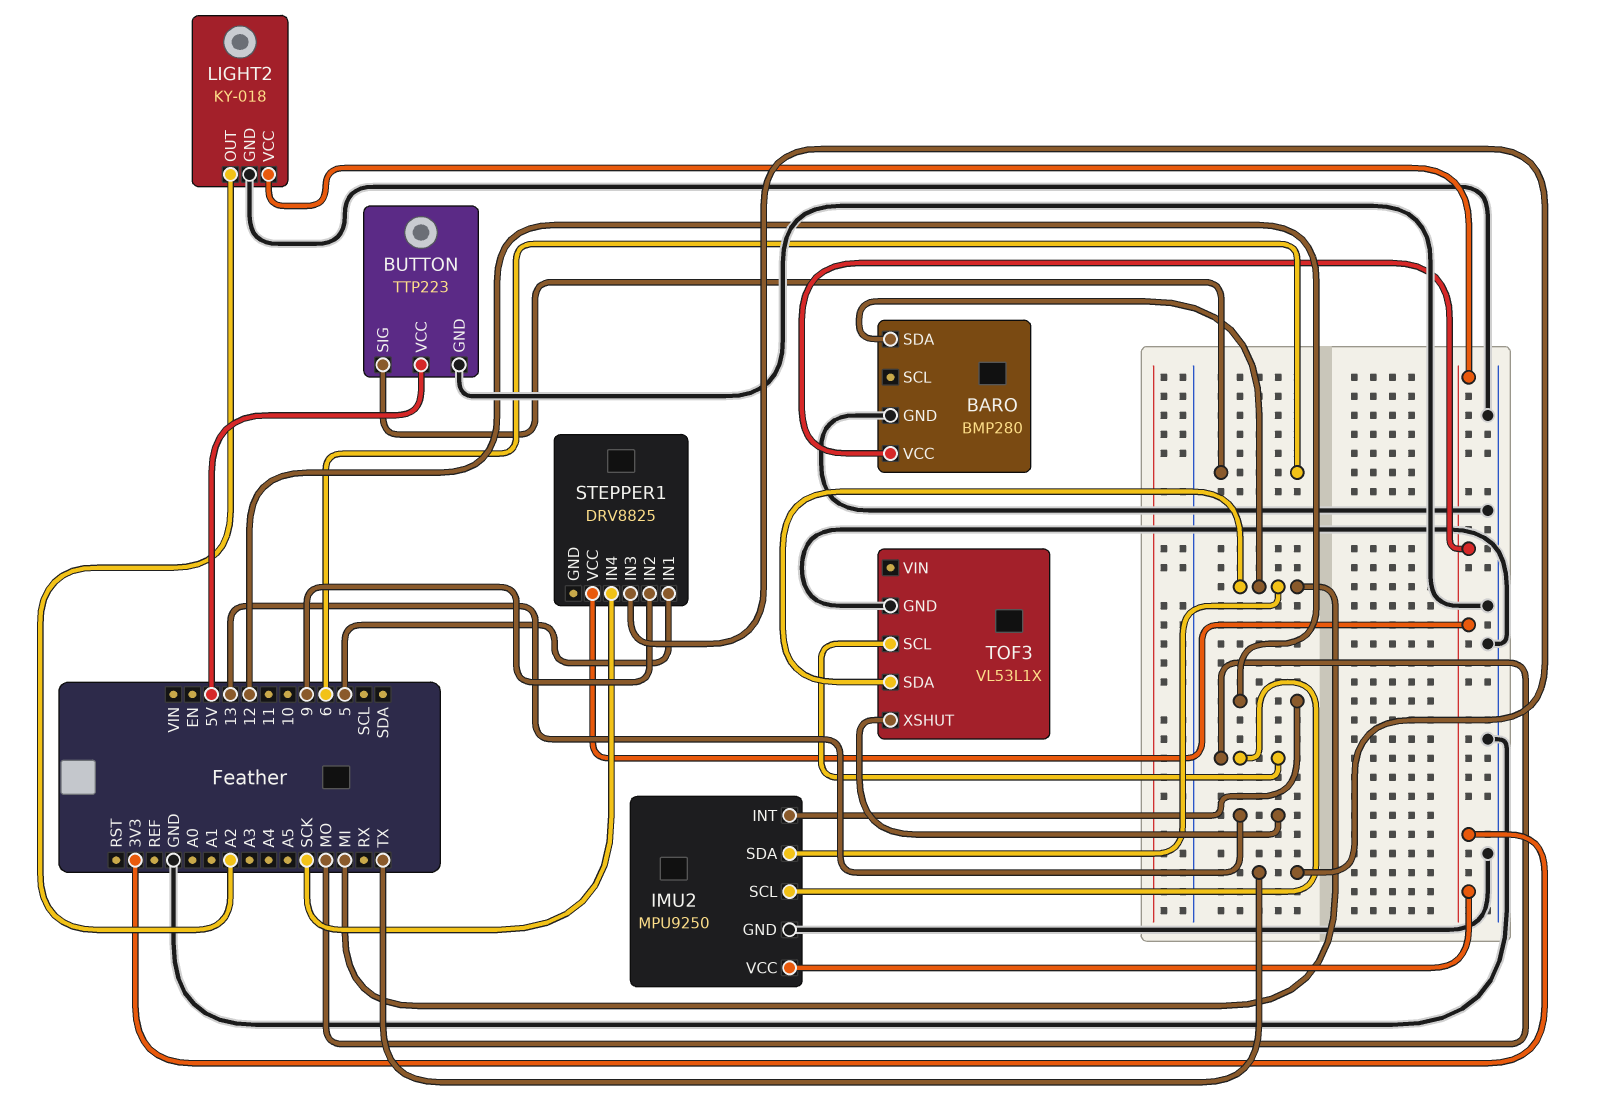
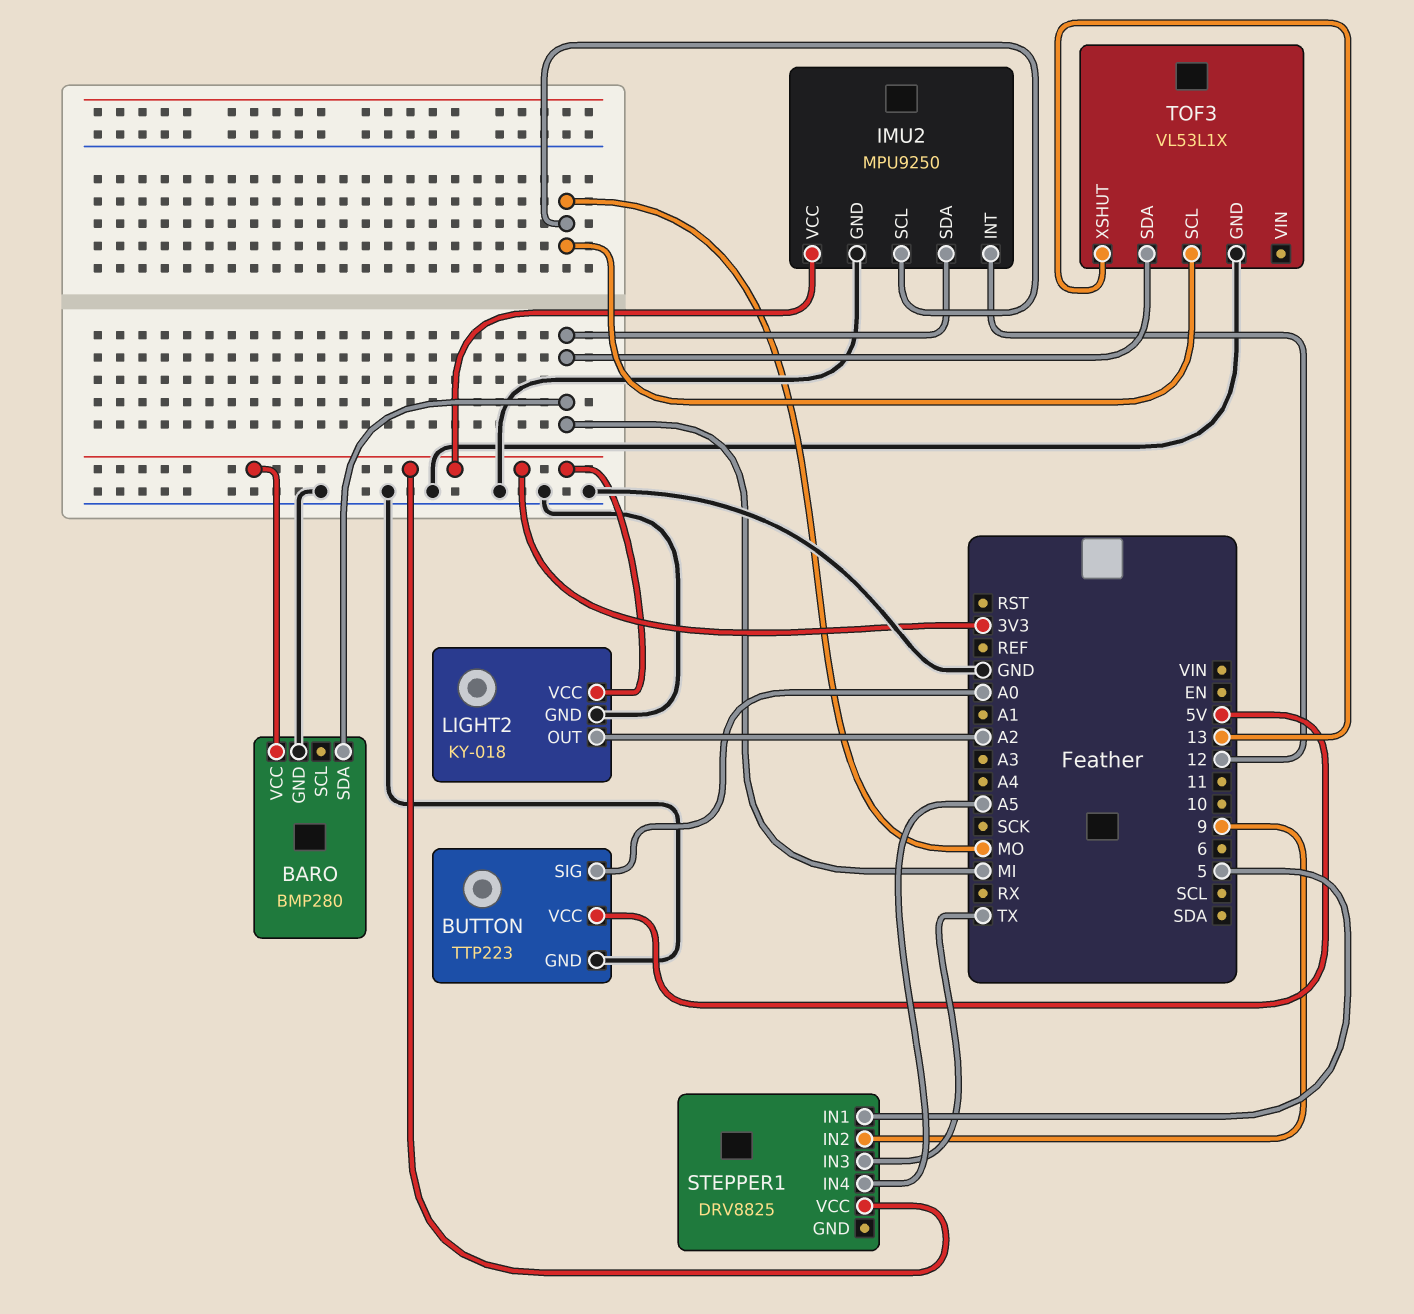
BUTTON pin SIG: 6 -> A0
STEPPER1 pin IN4: SCK -> A5

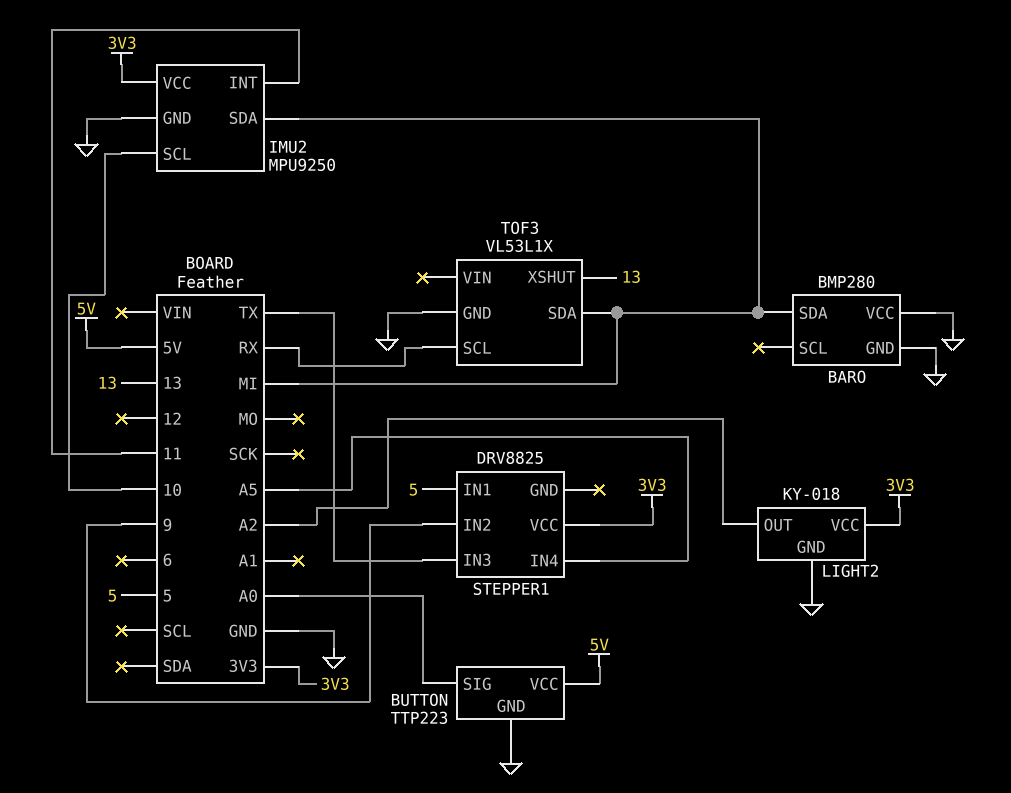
BARO pin VCC: 3V3 -> GND
IMU2 pin INT: 12 -> 11
IMU2 pin SCL: MO -> 10
TOF3 pin SCL: MO -> RX

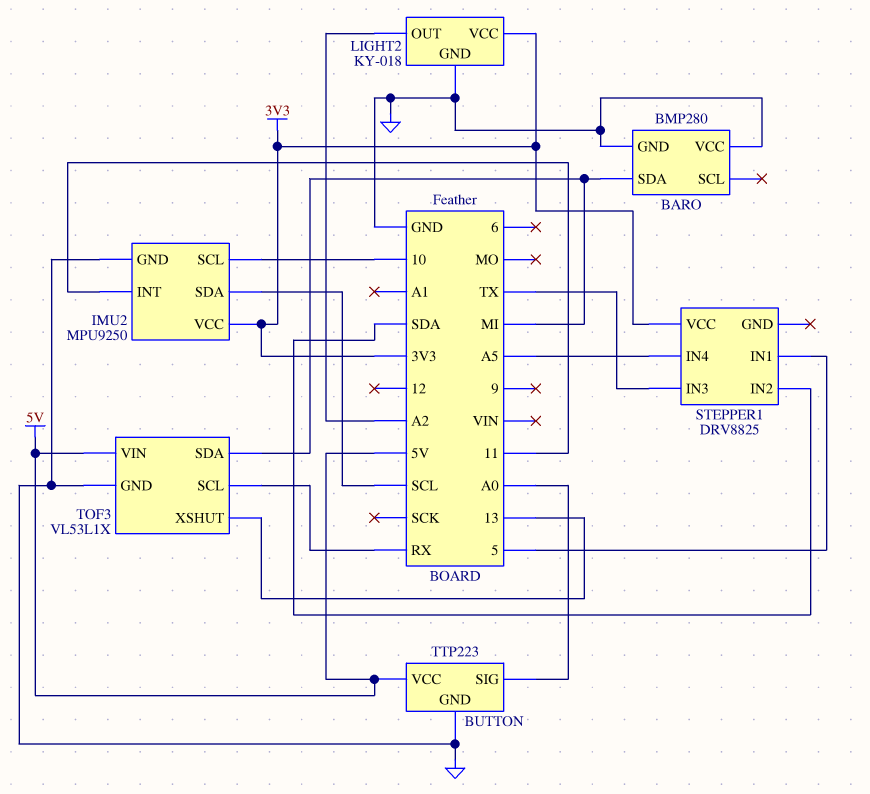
IMU2 pin SDA: MI -> SCL
STEPPER1 pin IN2: 9 -> SDA
TOF3 pin VIN: none -> 5V

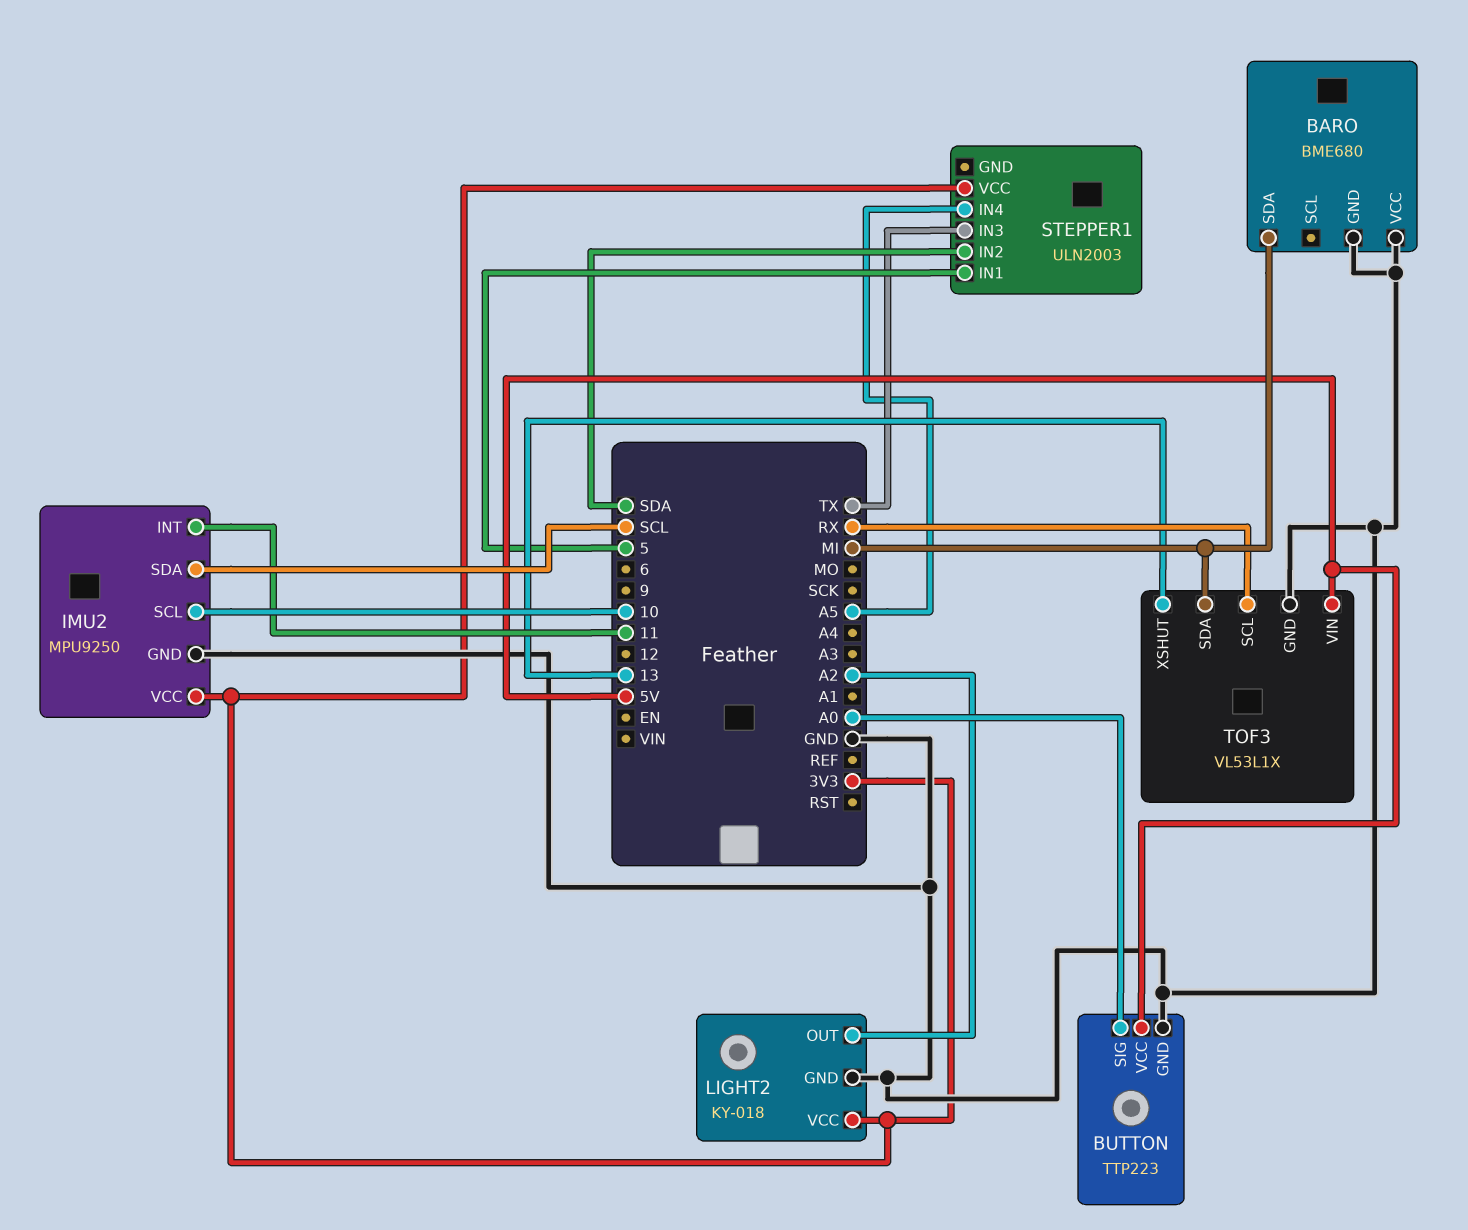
BARO: BMP280 -> BME680
STEPPER1: DRV8825 -> ULN2003

